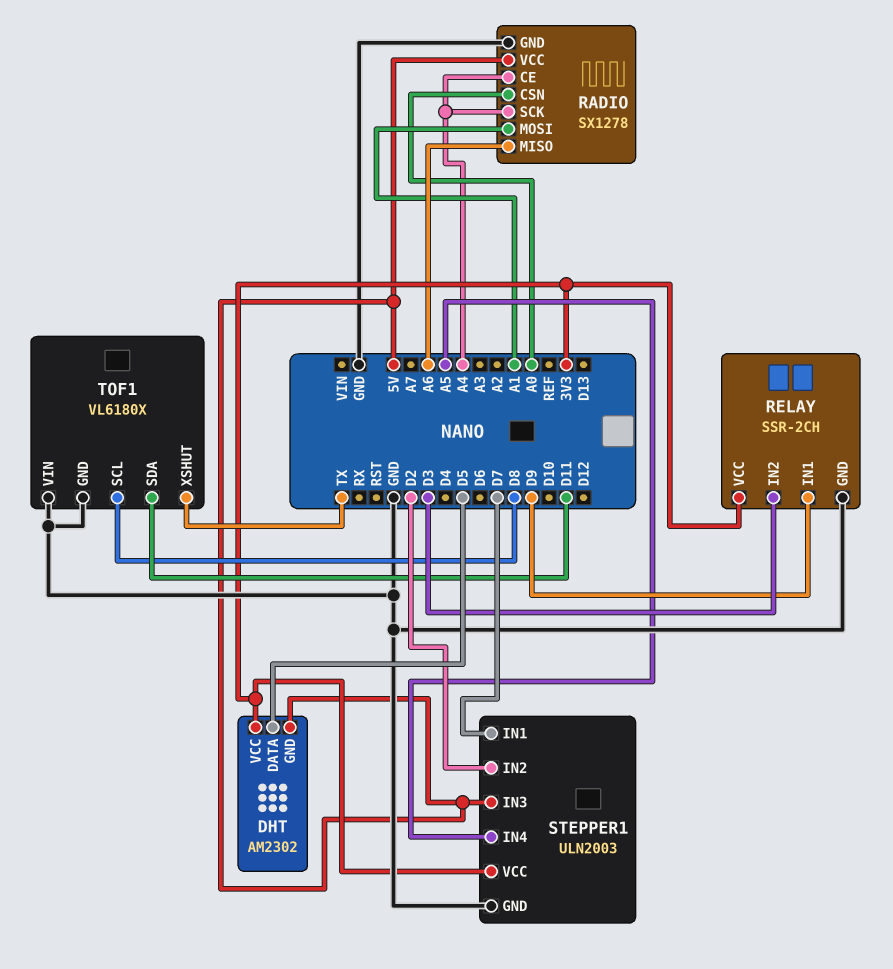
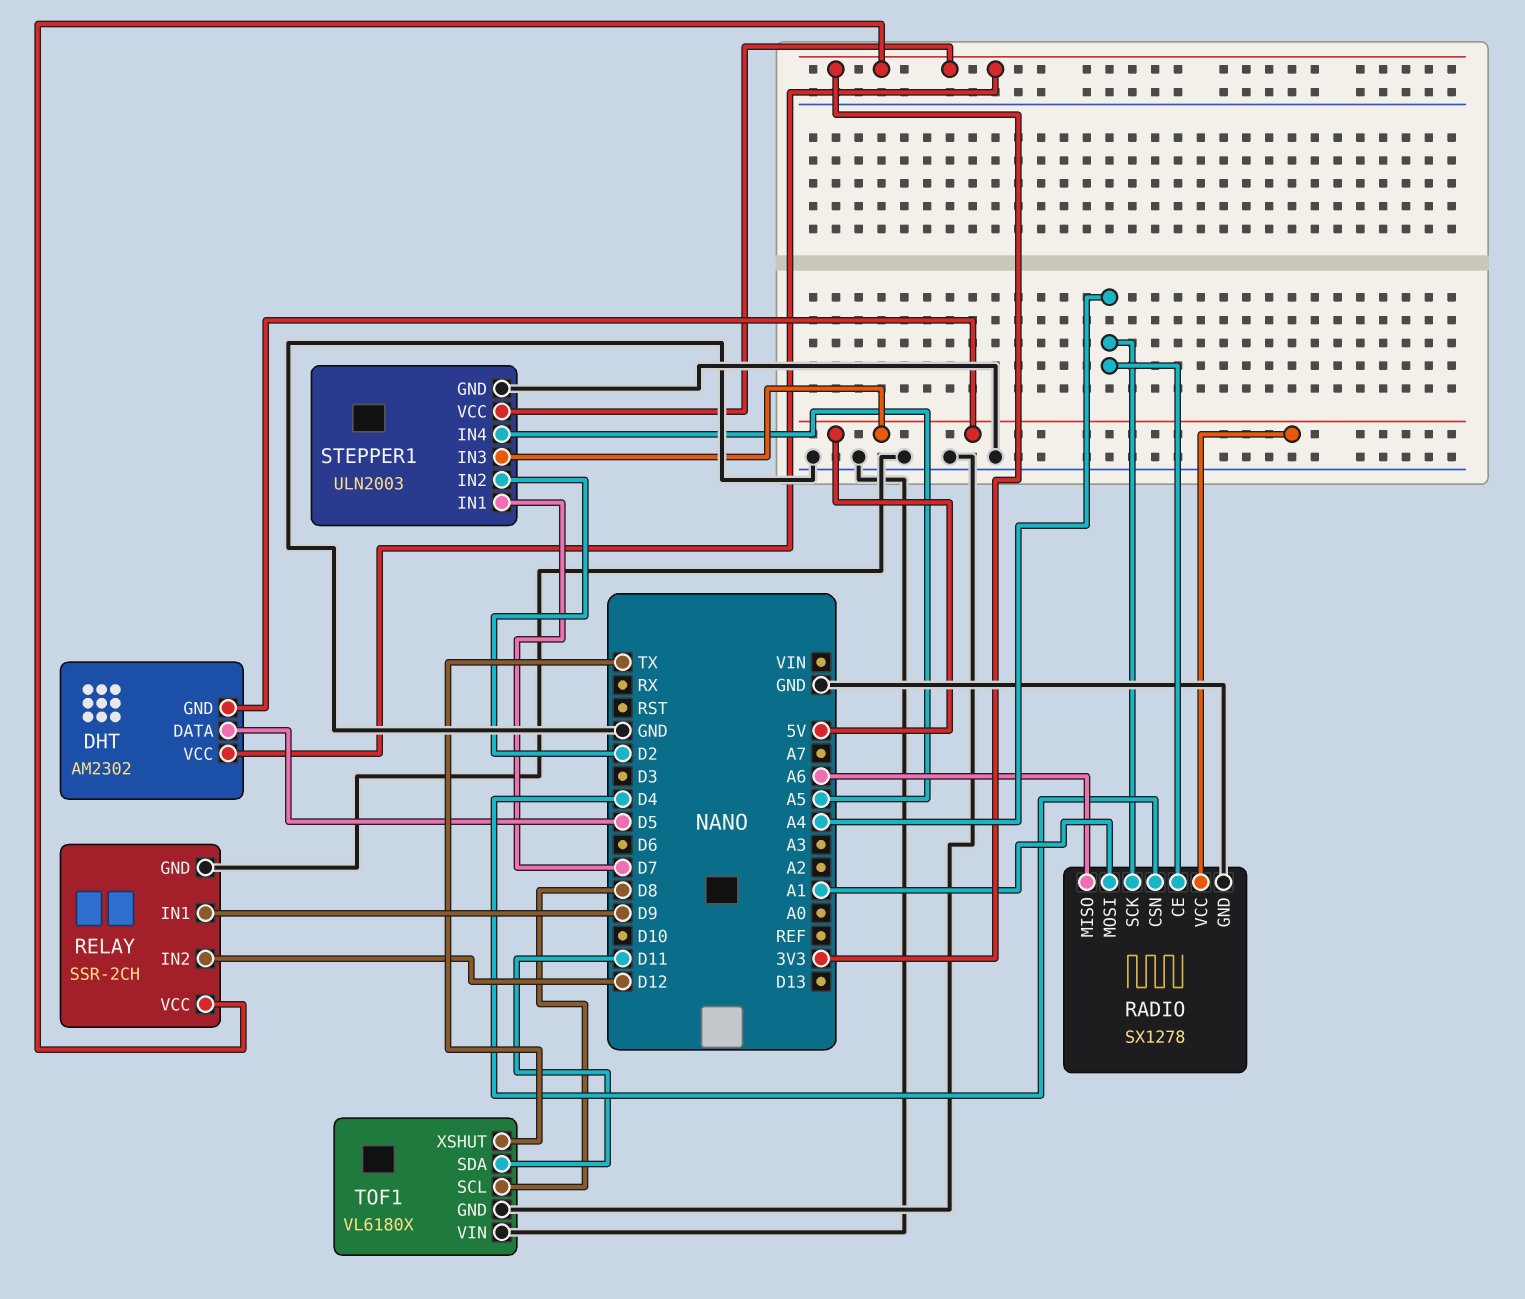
RADIO pin CSN: A0 -> D4
RELAY pin IN2: D3 -> D12

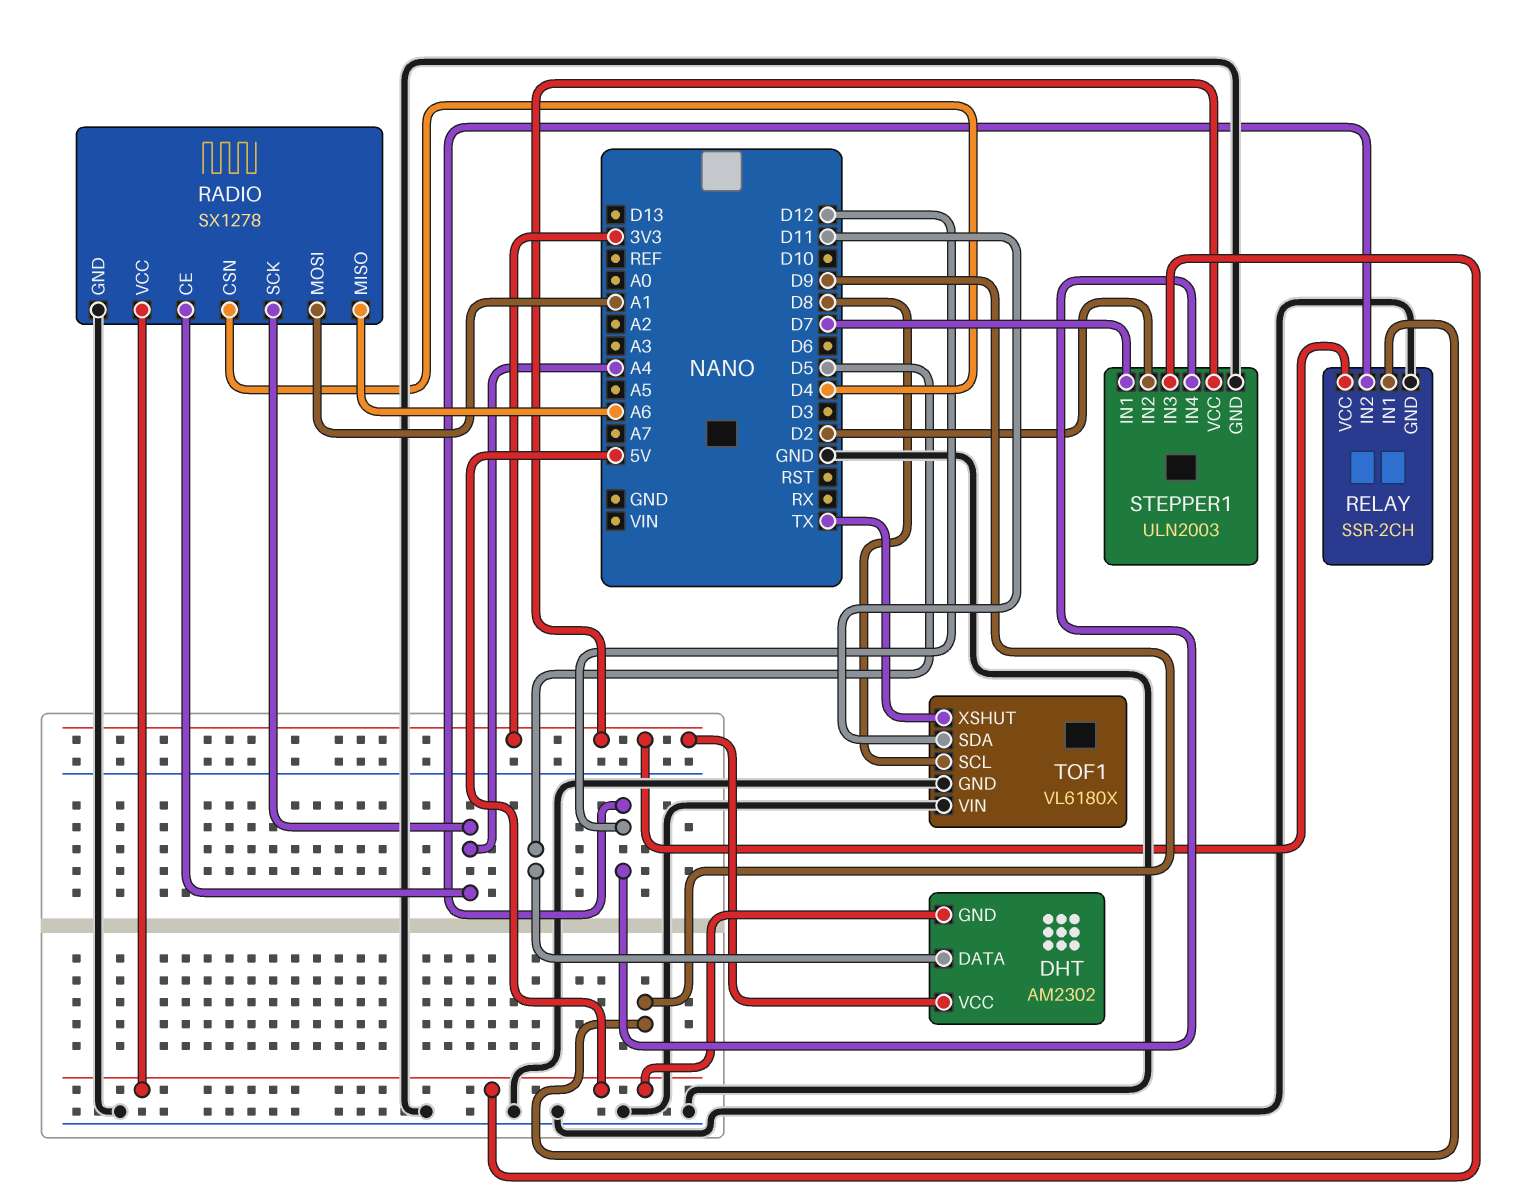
STEPPER1 pin IN4: A5 -> D12

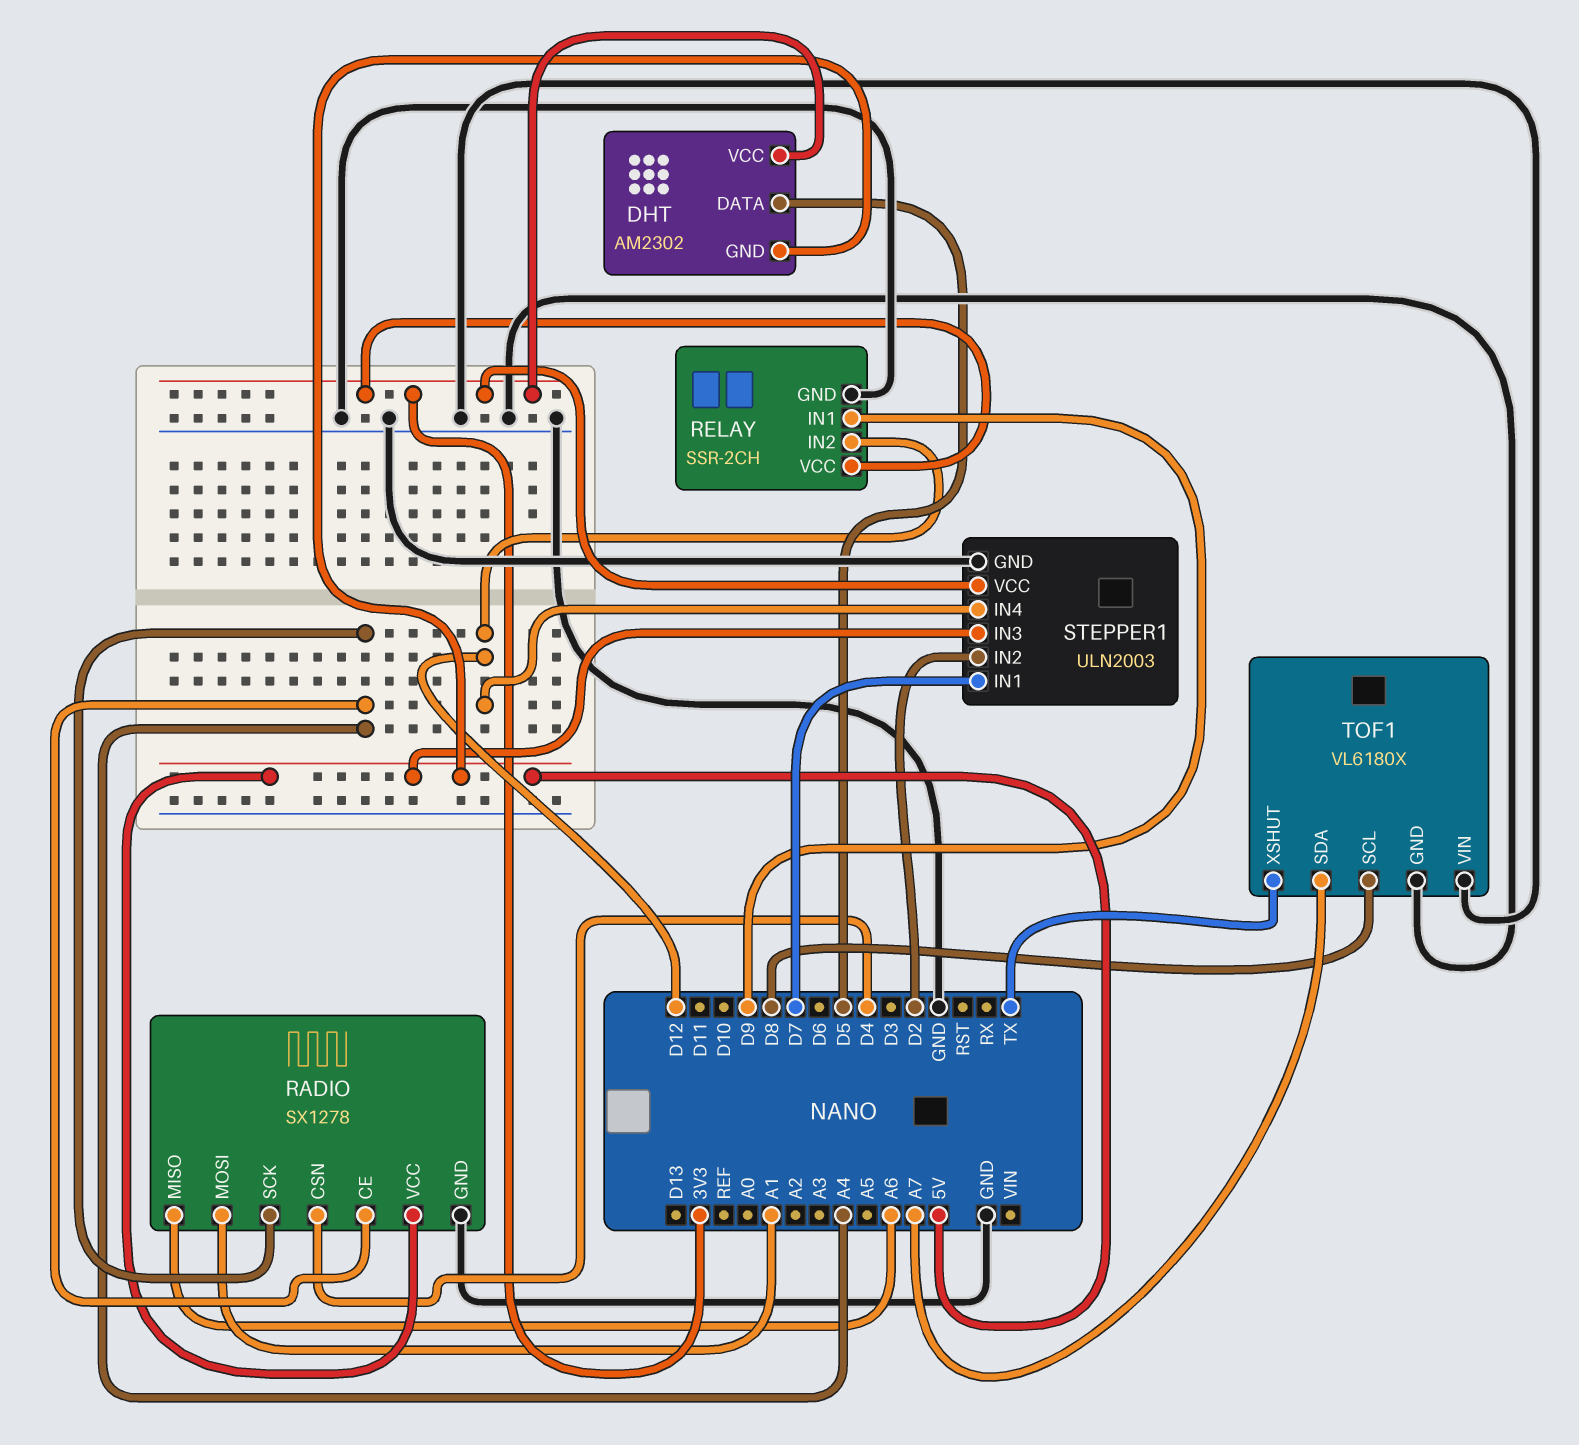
TOF1 pin SDA: D11 -> A7

